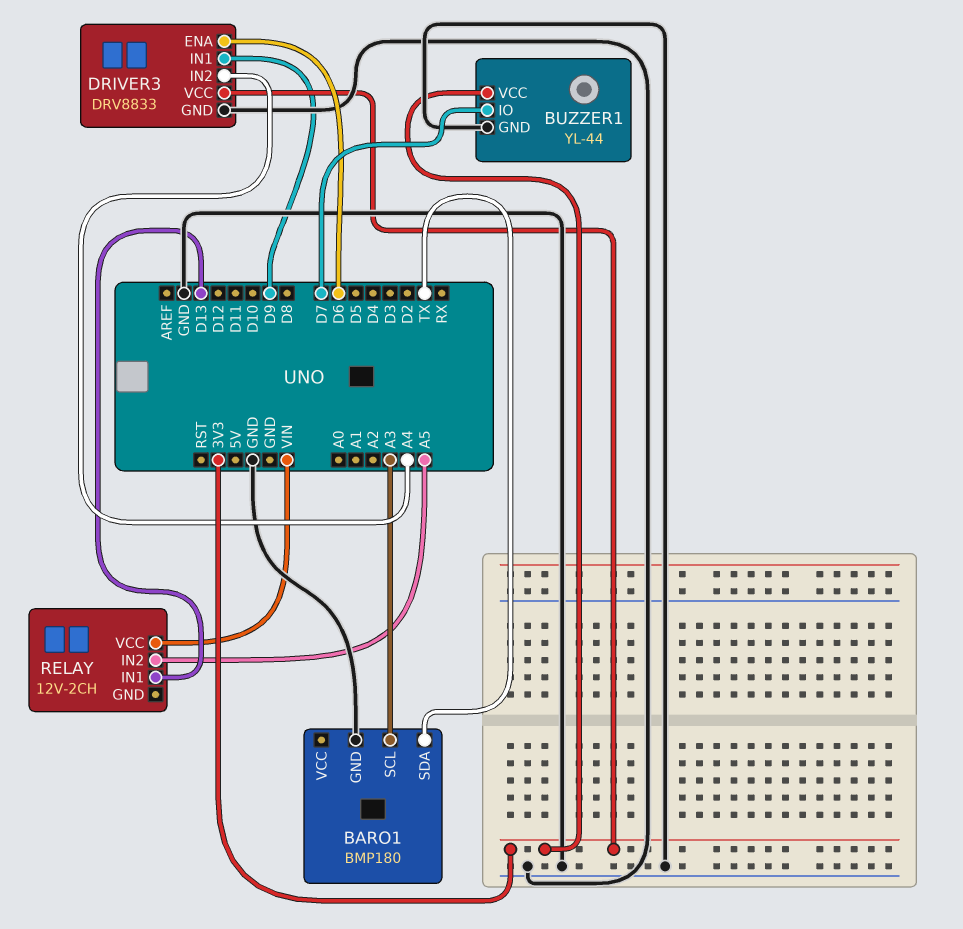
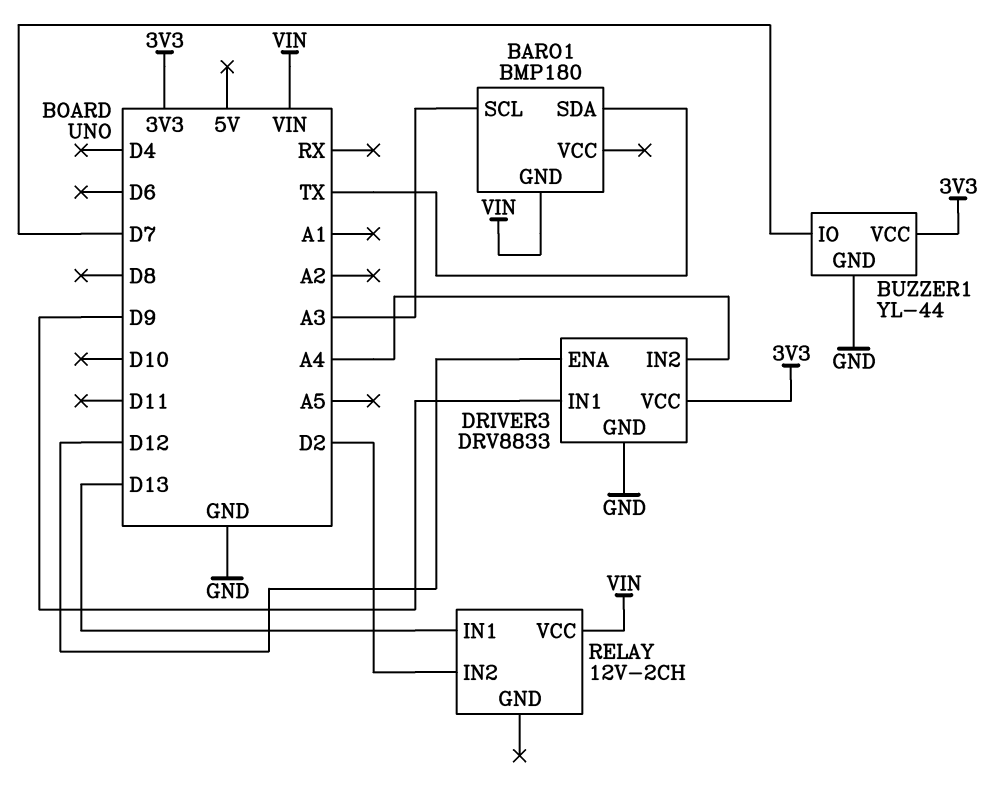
BARO1 pin GND: GND -> VIN
DRIVER3 pin ENA: D6 -> D12
RELAY pin IN2: A5 -> D2

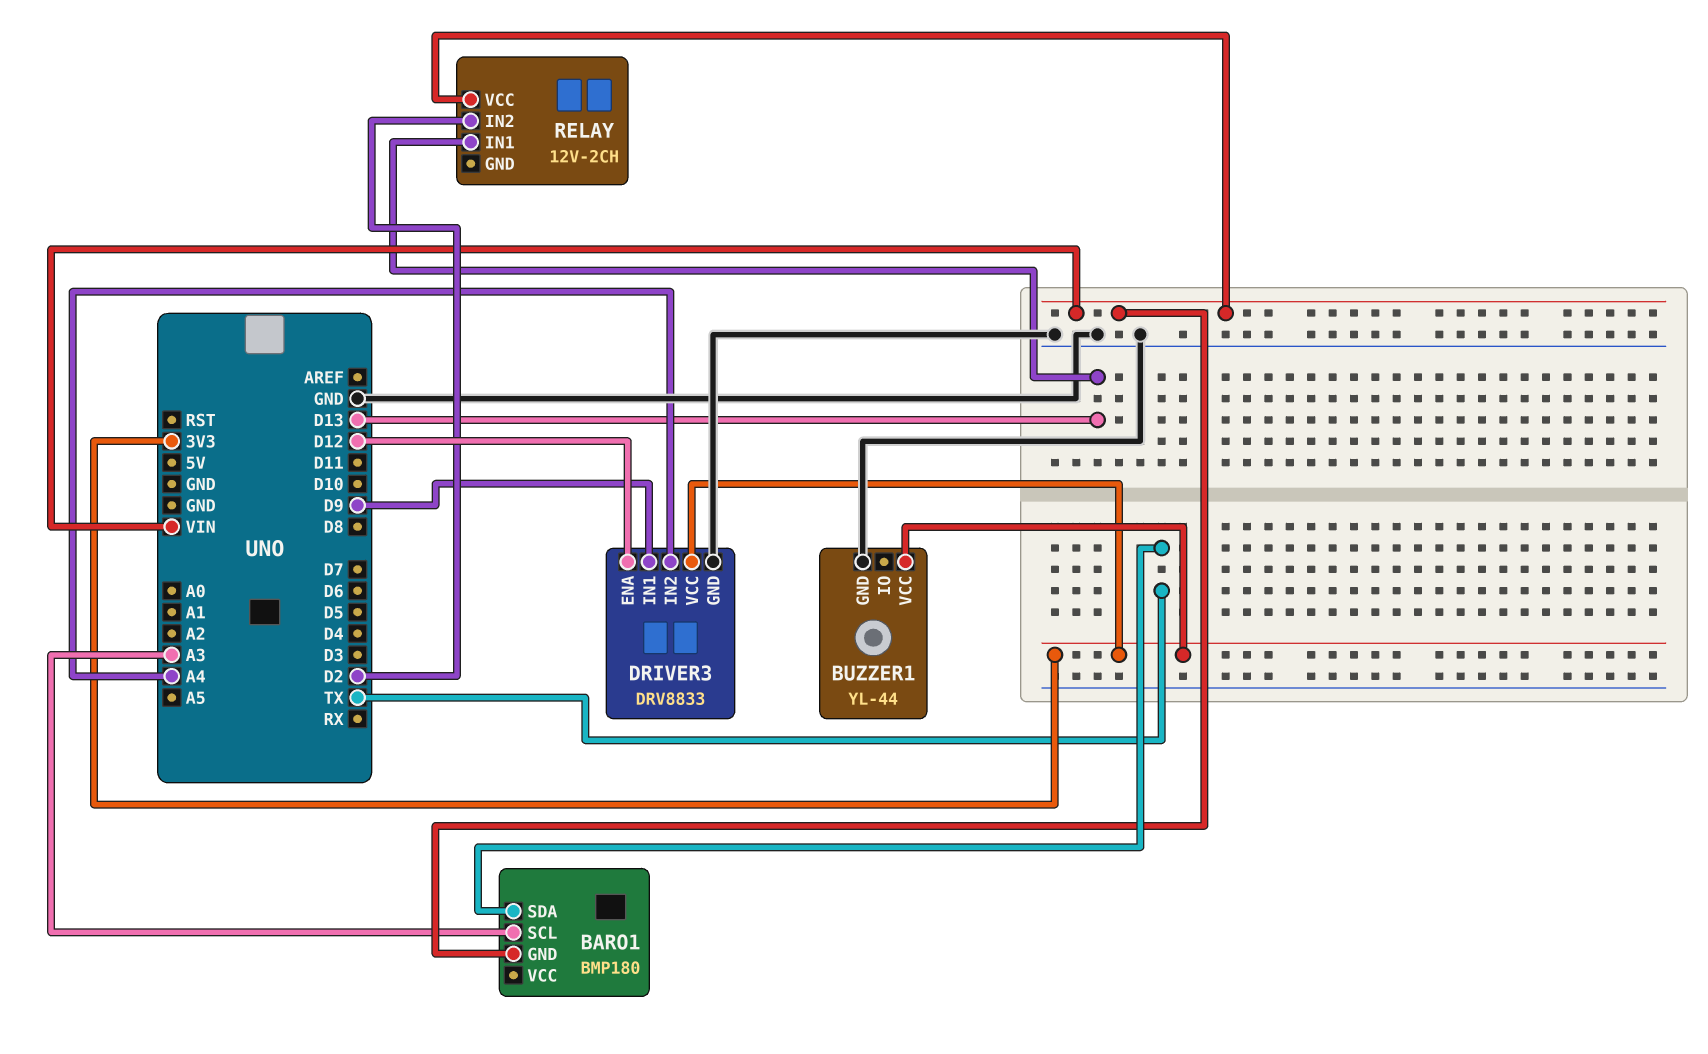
BUZZER1 pin IO: D7 -> none

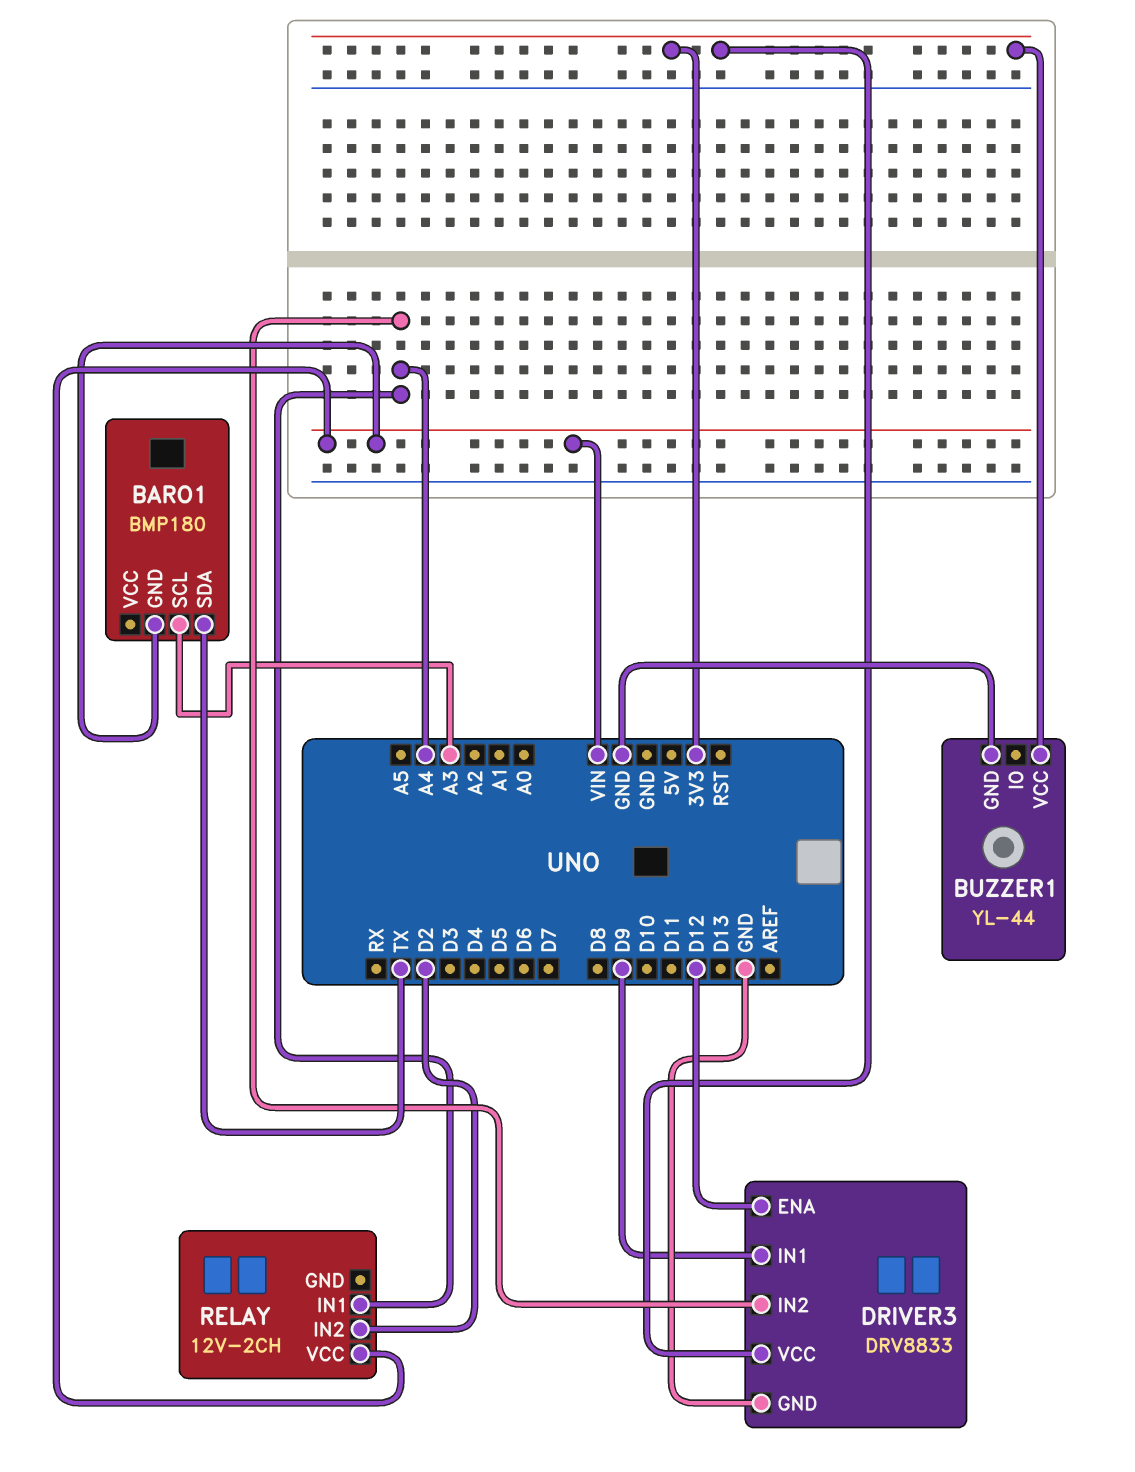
RELAY pin IN1: D13 -> A4

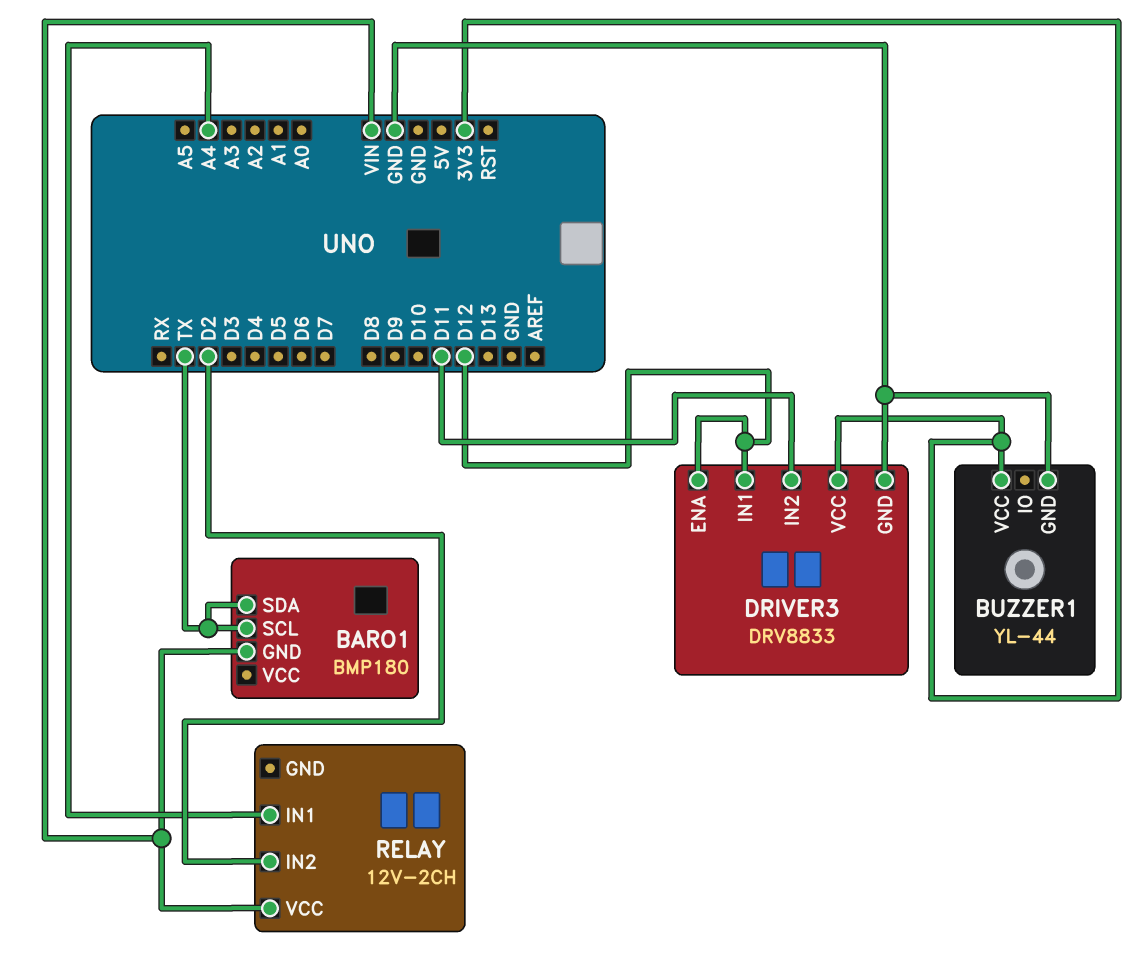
BARO1 pin SCL: A3 -> TX
DRIVER3 pin IN1: D9 -> D12
DRIVER3 pin IN2: A4 -> D11

